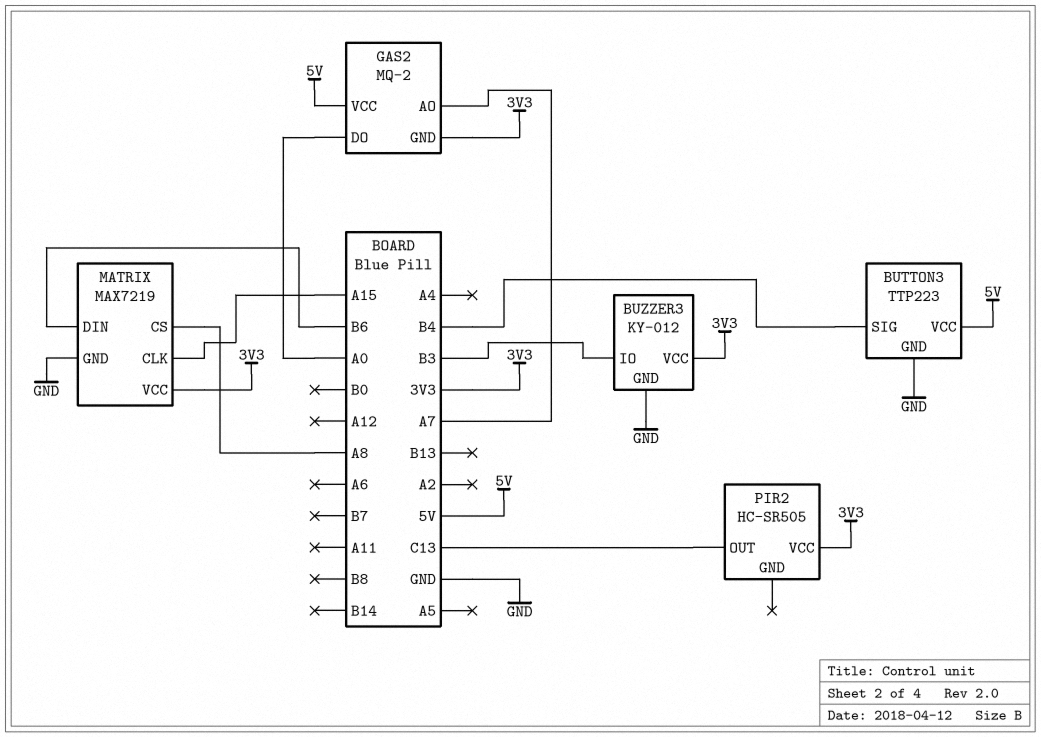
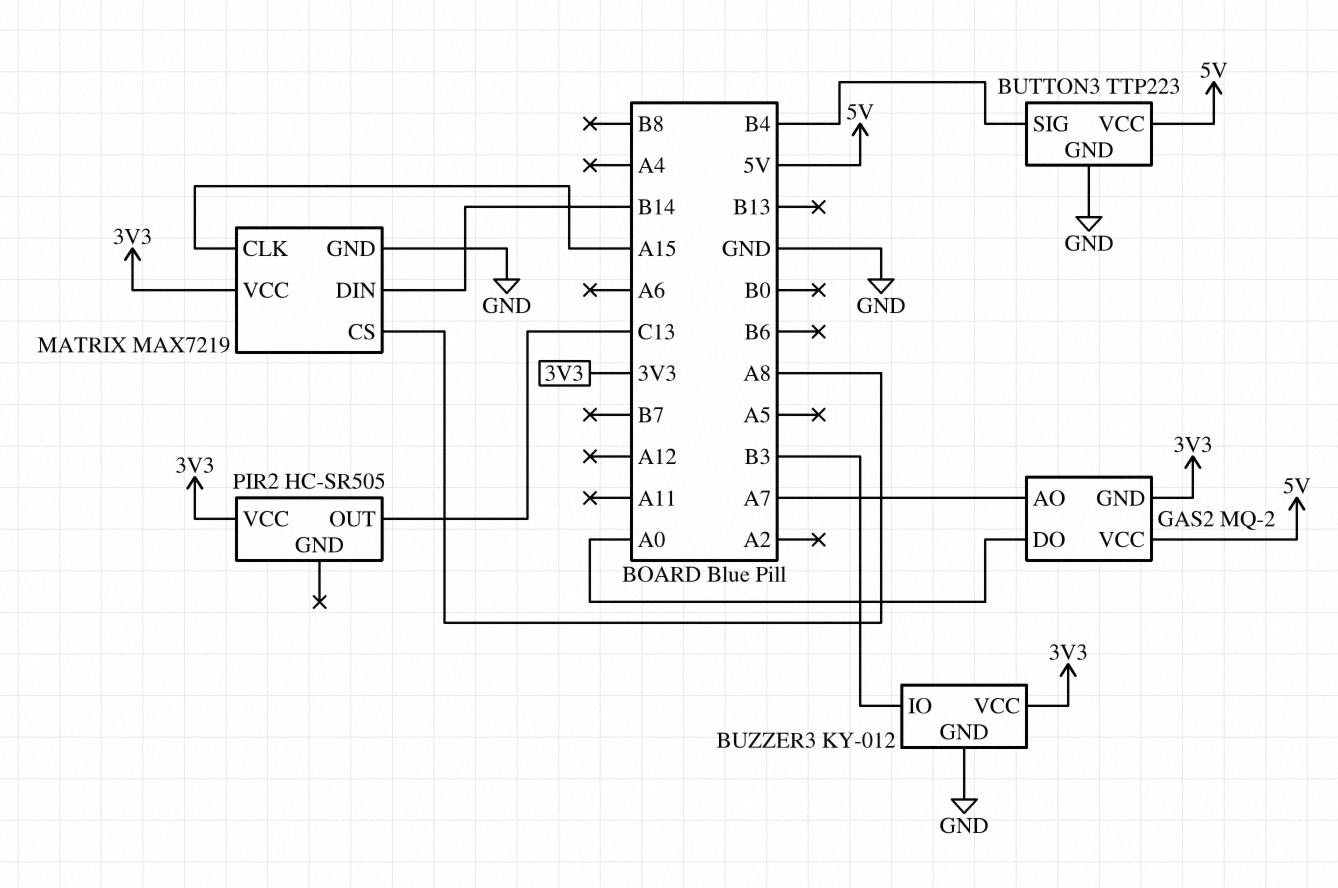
MATRIX pin DIN: B6 -> B14

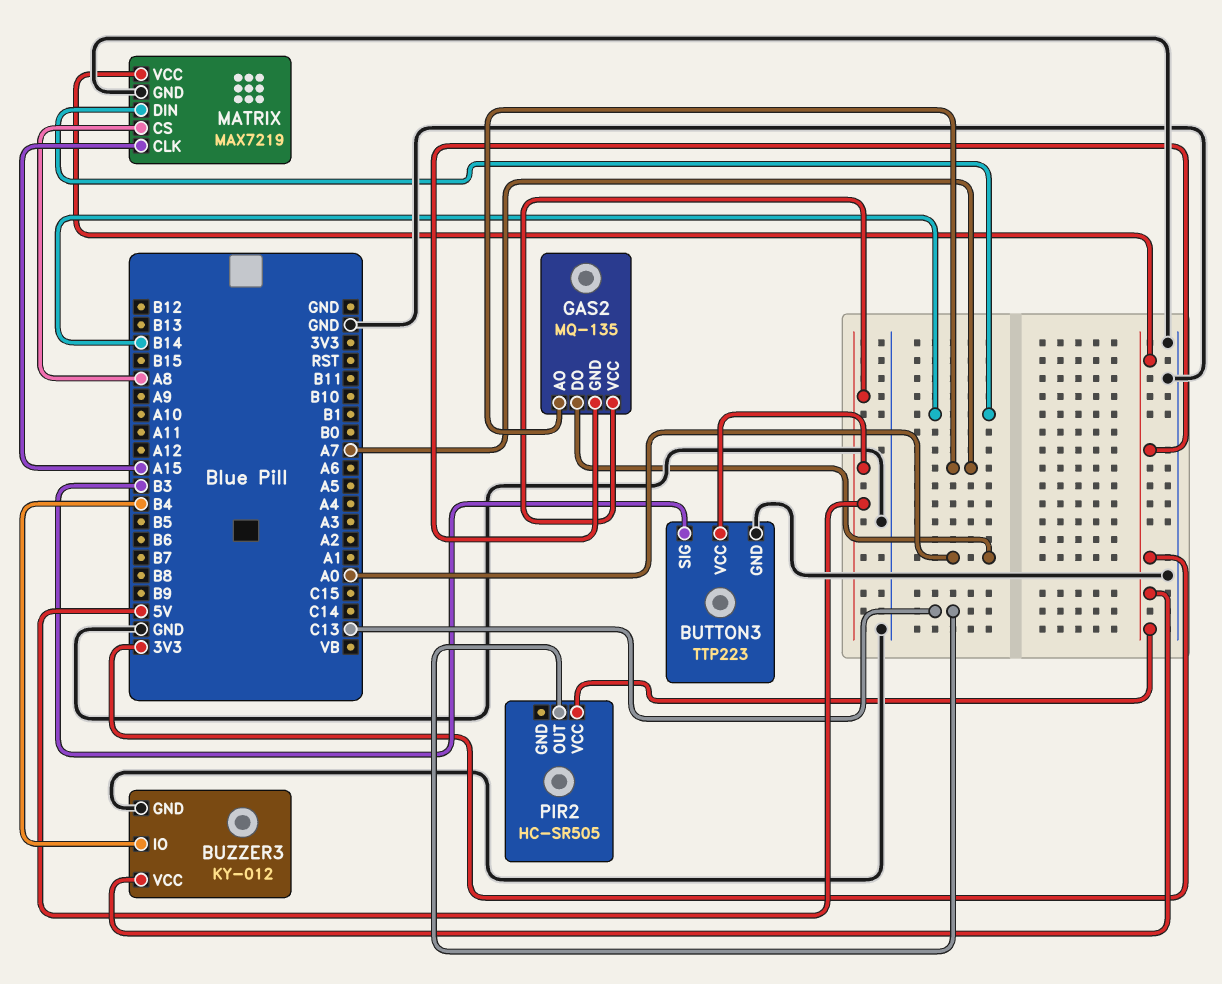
BUTTON3 pin SIG: B4 -> B3
BUZZER3 pin IO: B3 -> B4
GAS2: MQ-2 -> MQ-135

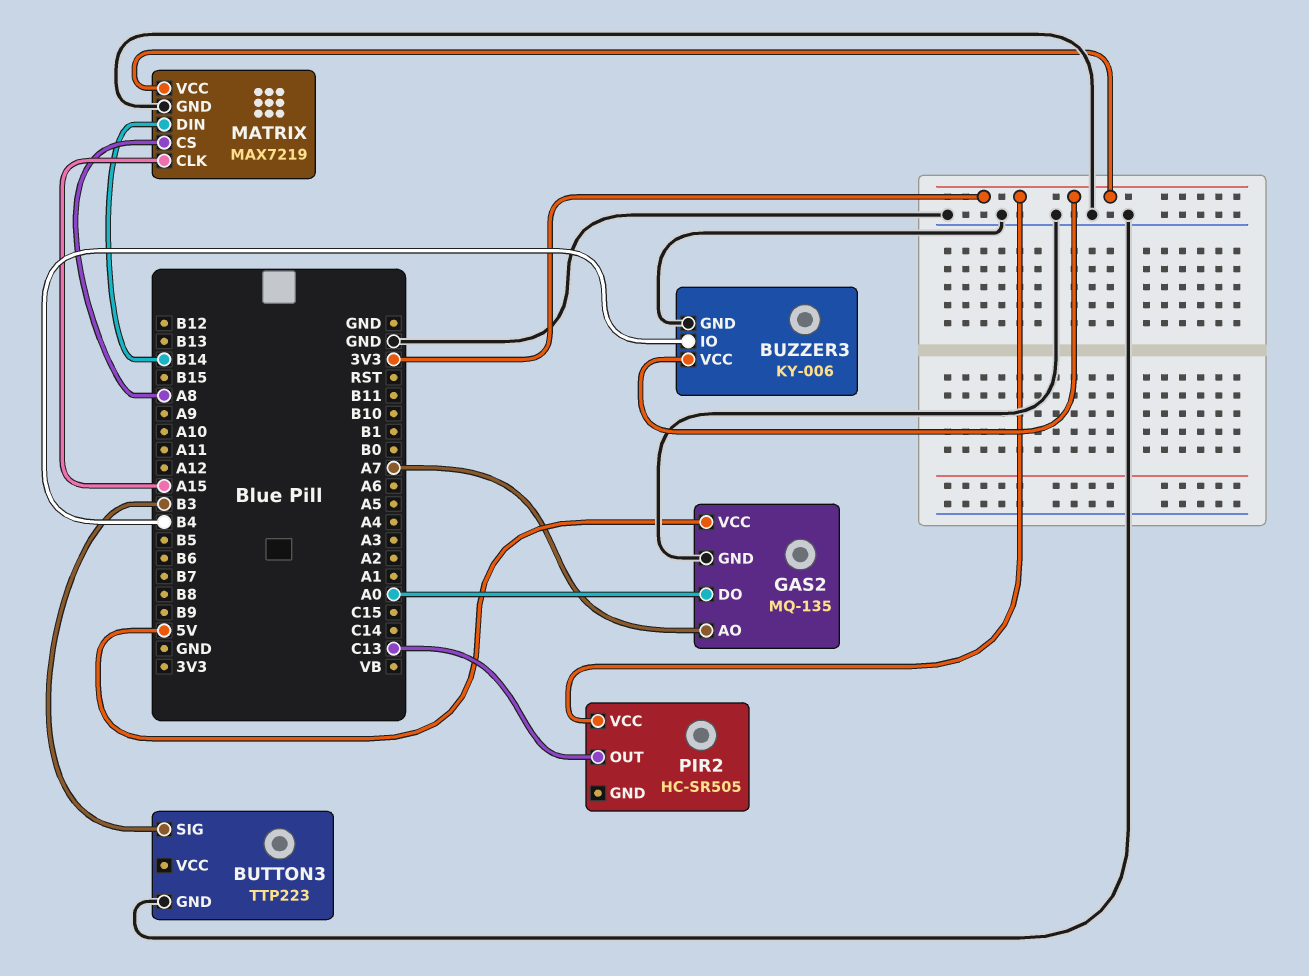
BUTTON3 pin VCC: 5V -> none
BUZZER3: KY-012 -> KY-006
GAS2 pin GND: 3V3 -> GND

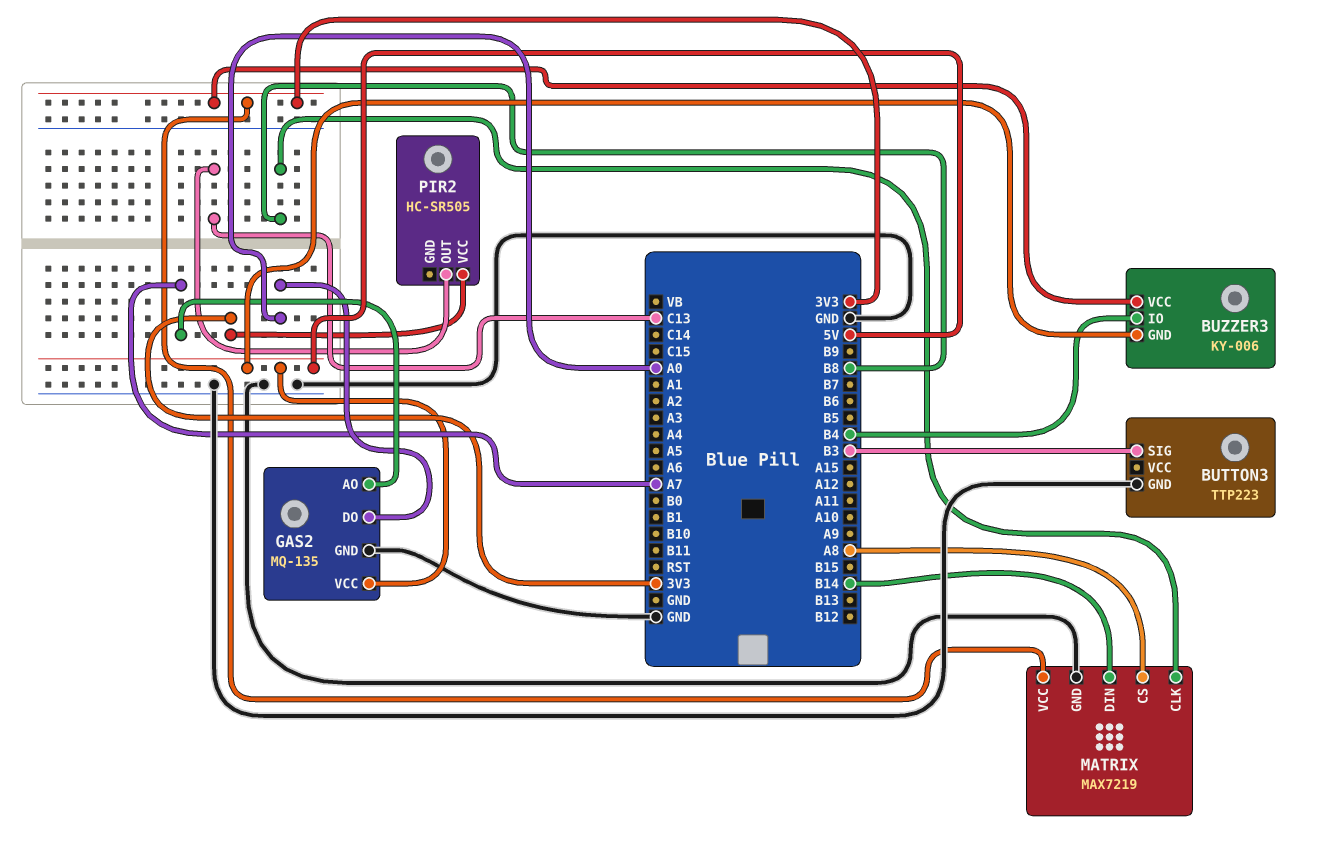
BUZZER3 pin GND: GND -> 5V
MATRIX pin CLK: A15 -> B8

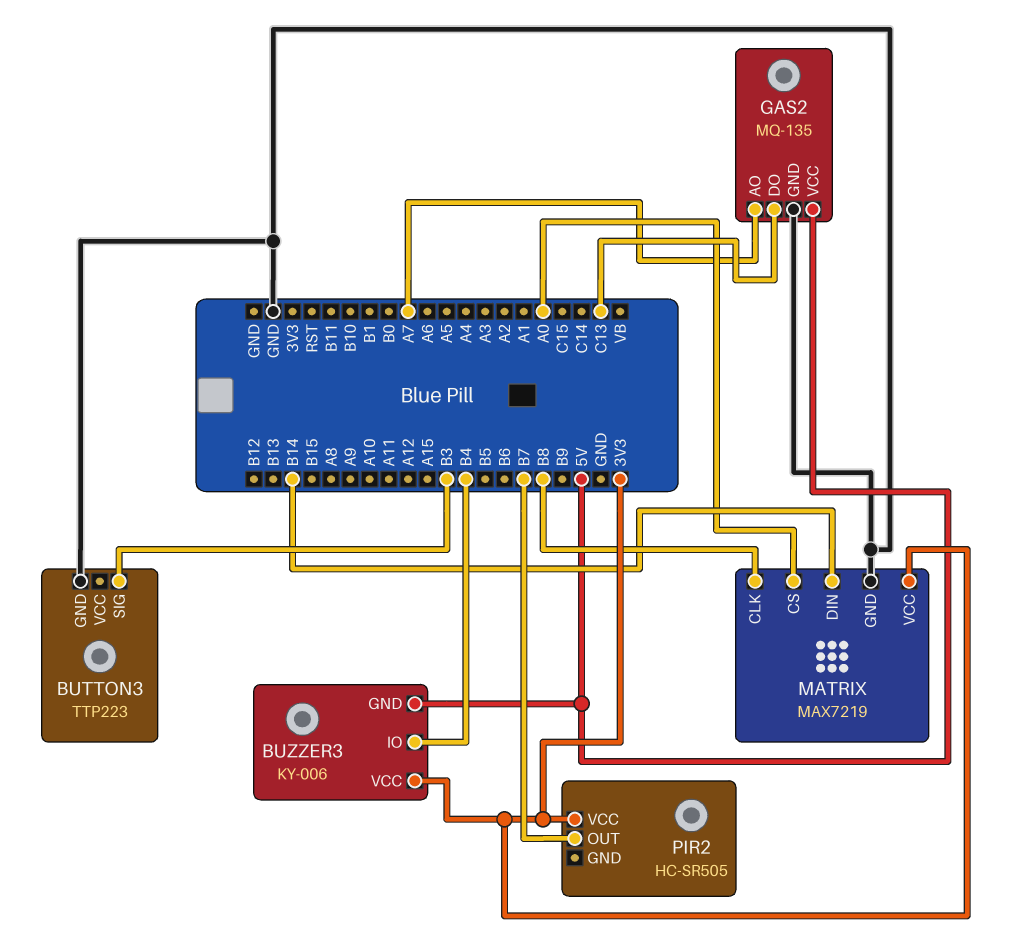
GAS2 pin DO: A0 -> C13
MATRIX pin CS: A8 -> A0
PIR2 pin OUT: C13 -> B7

